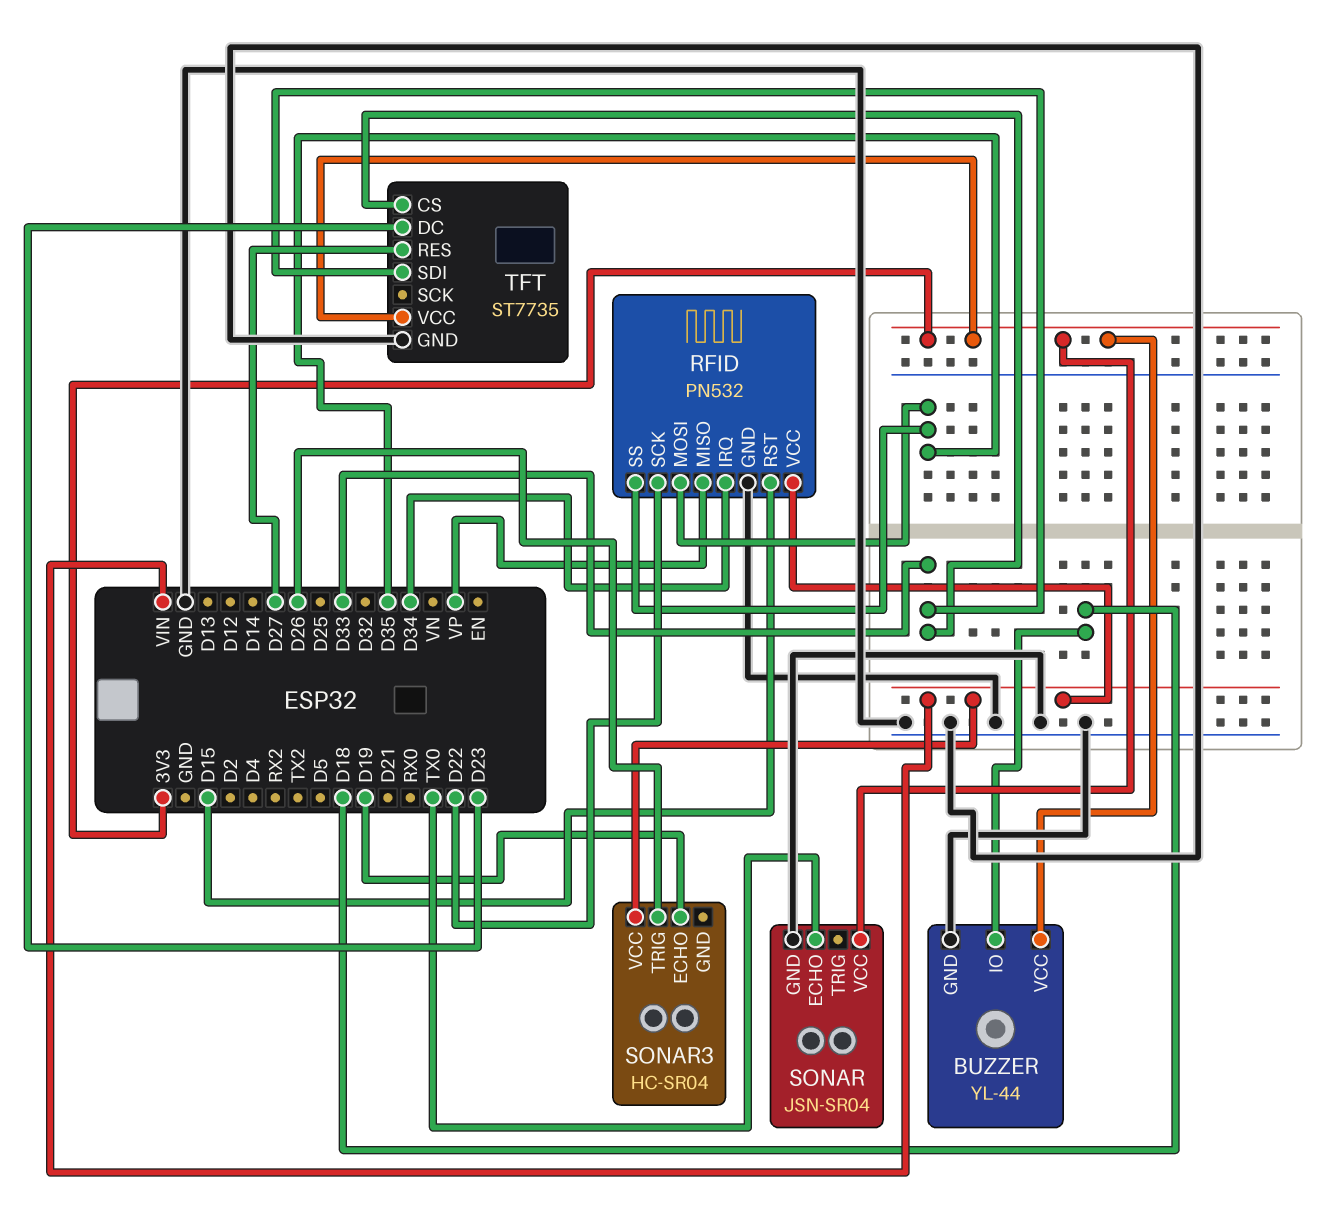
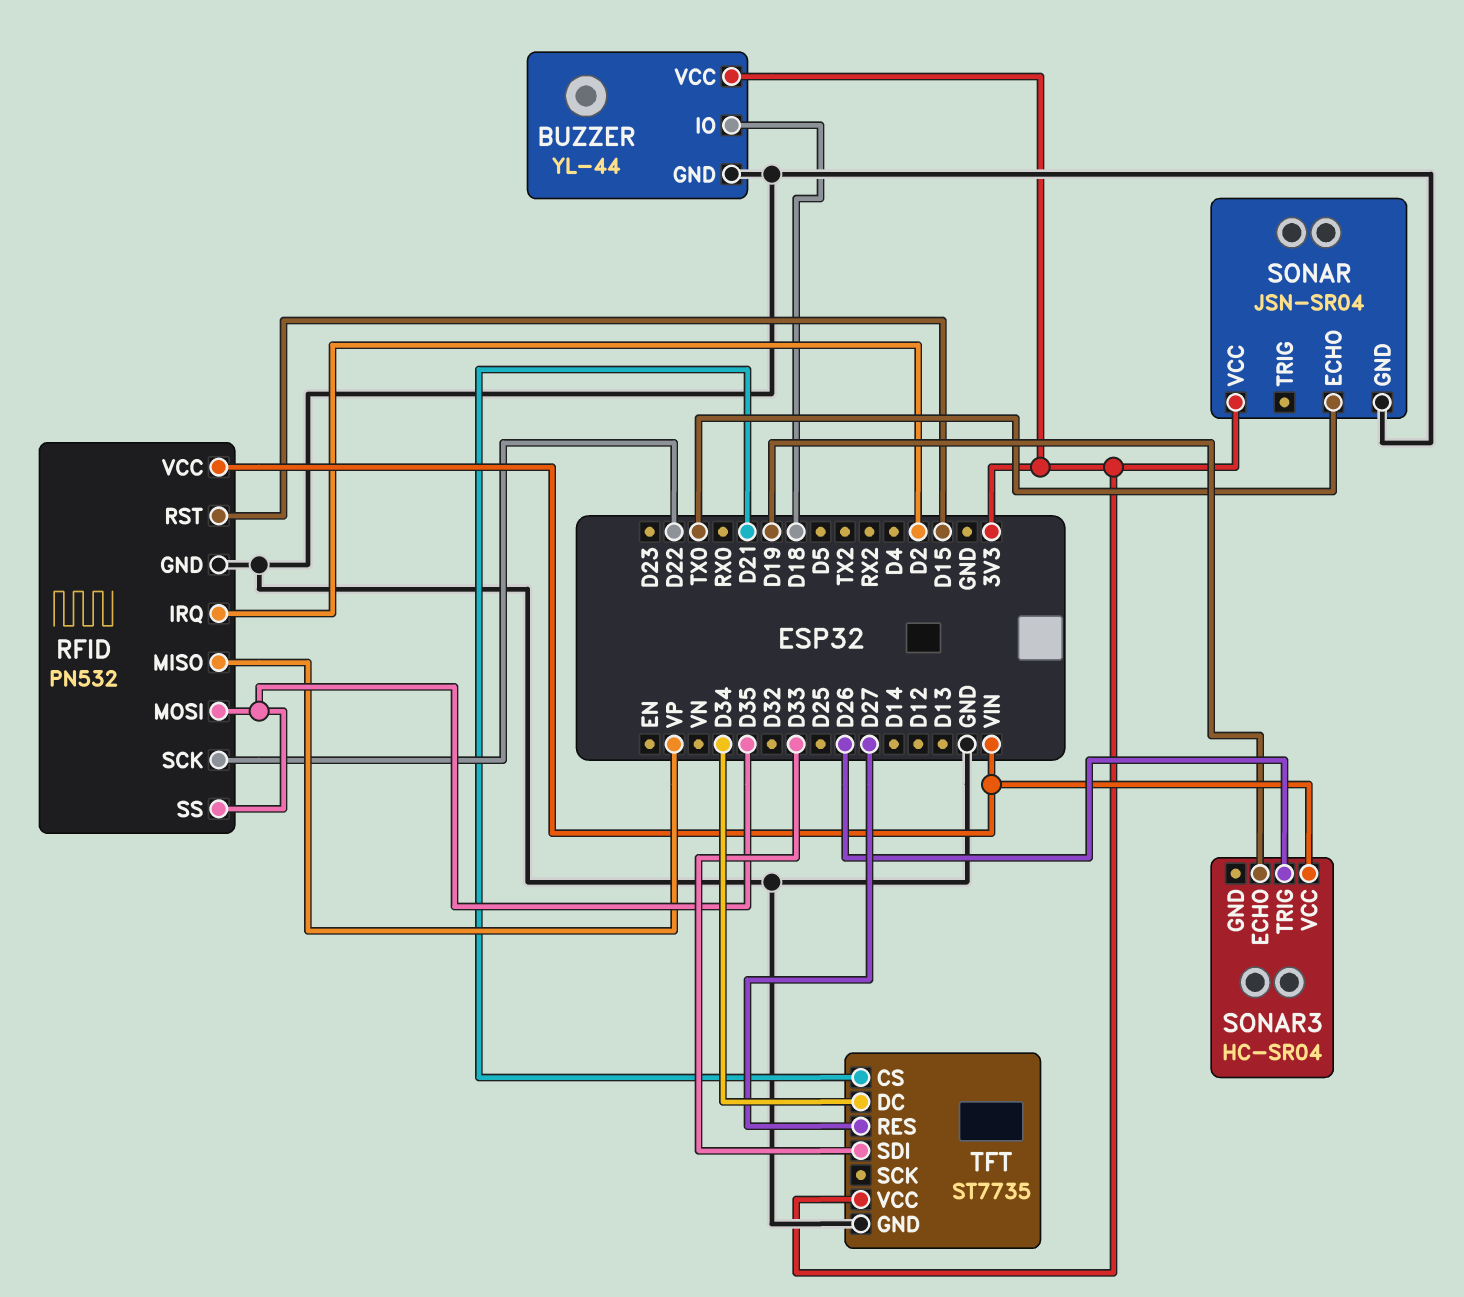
RFID pin IRQ: D34 -> D2
TFT pin CS: D33 -> D21
TFT pin DC: D23 -> D34

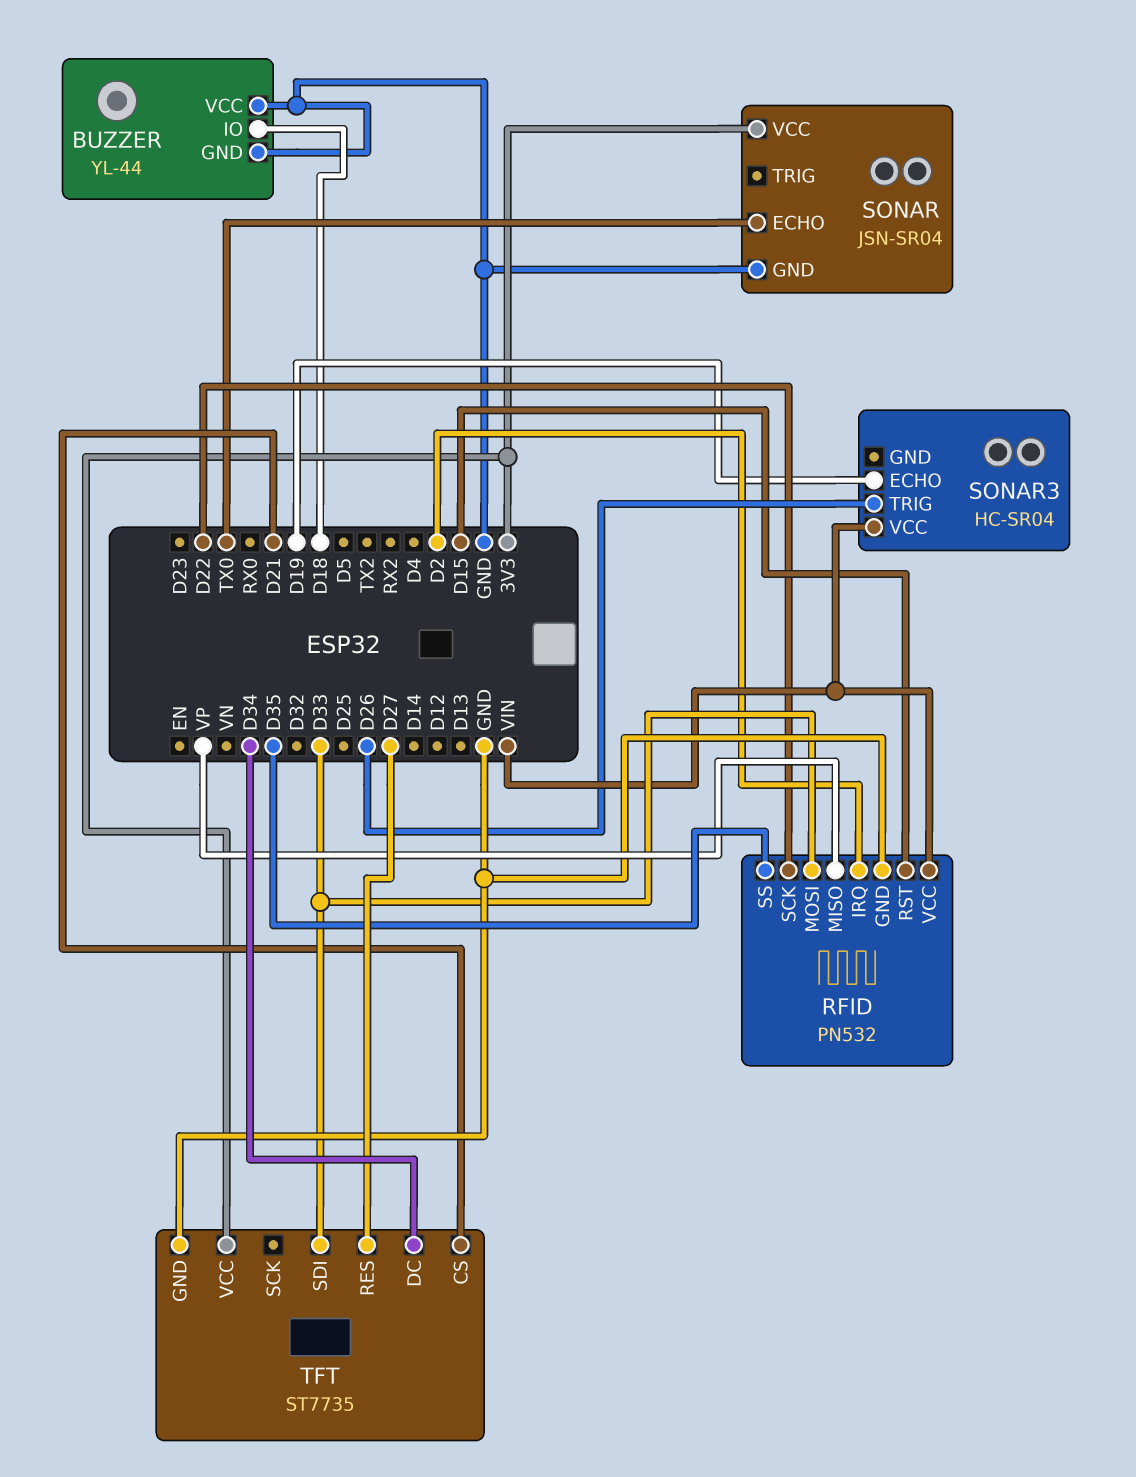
BUZZER pin VCC: 3V3 -> GND
RFID pin MOSI: D35 -> D33

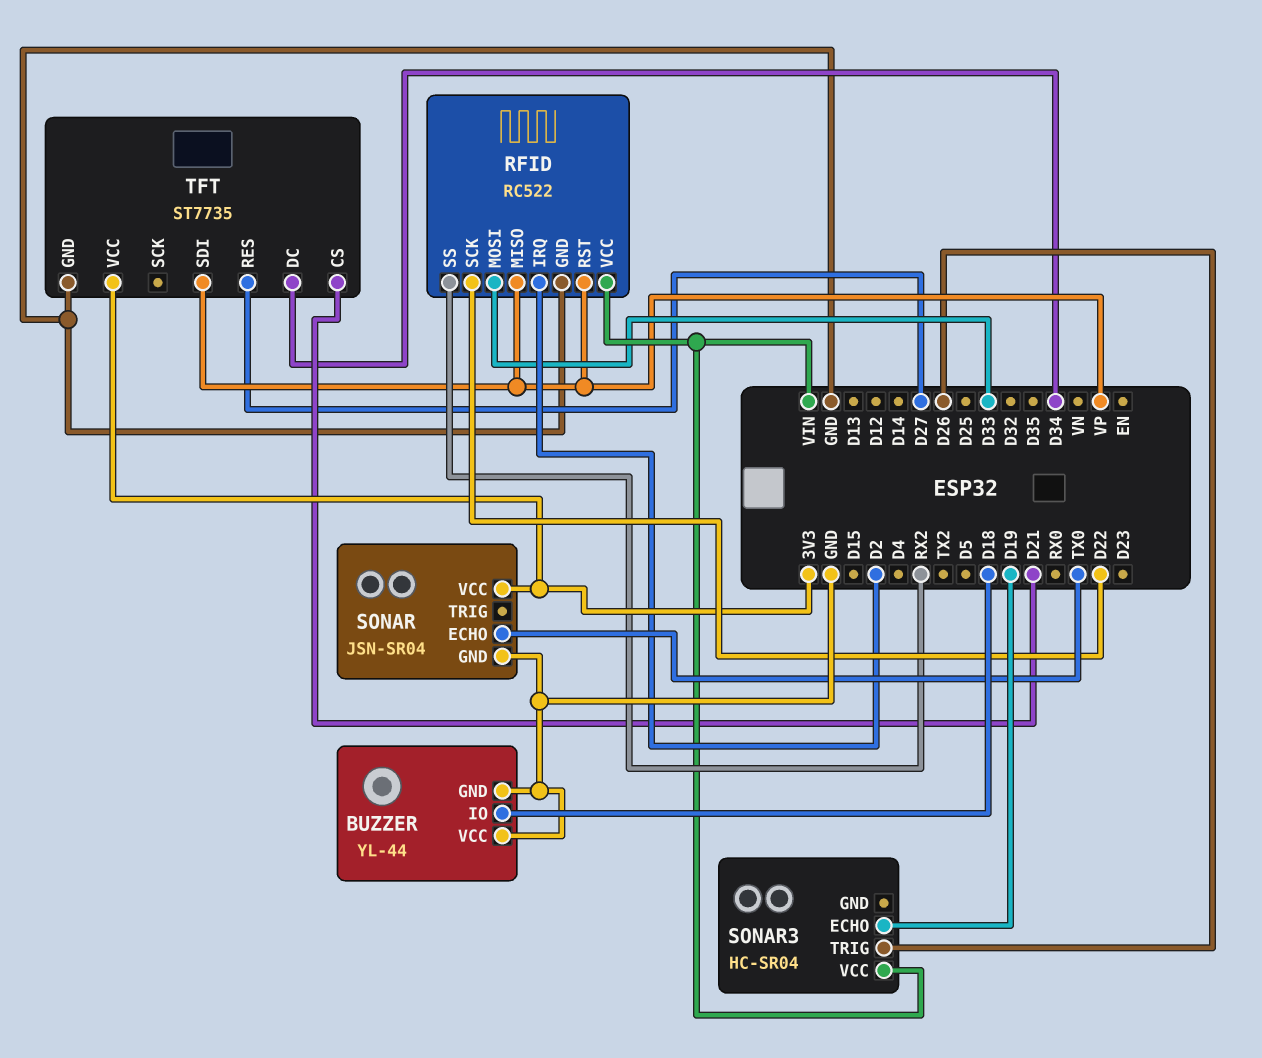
RFID: PN532 -> RC522
RFID pin RST: D15 -> VP
RFID pin SS: D35 -> RX2
TFT pin SDI: D33 -> VP

